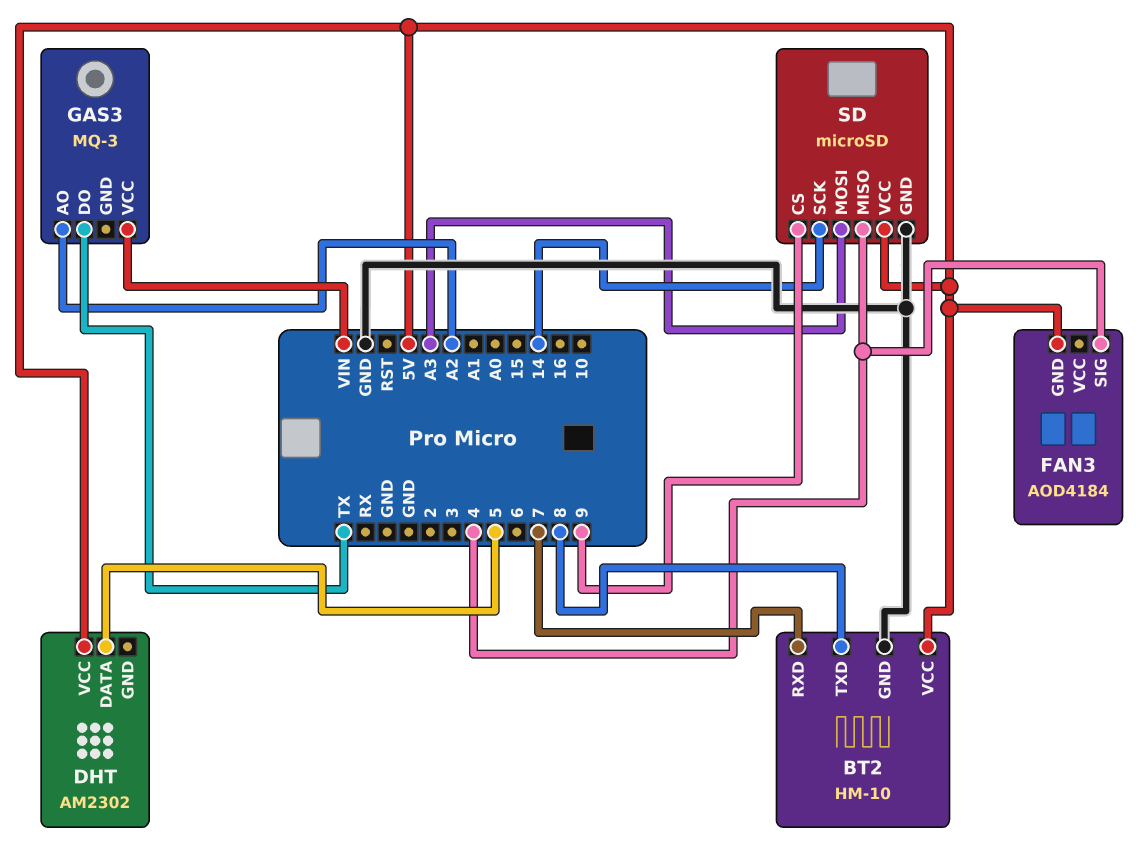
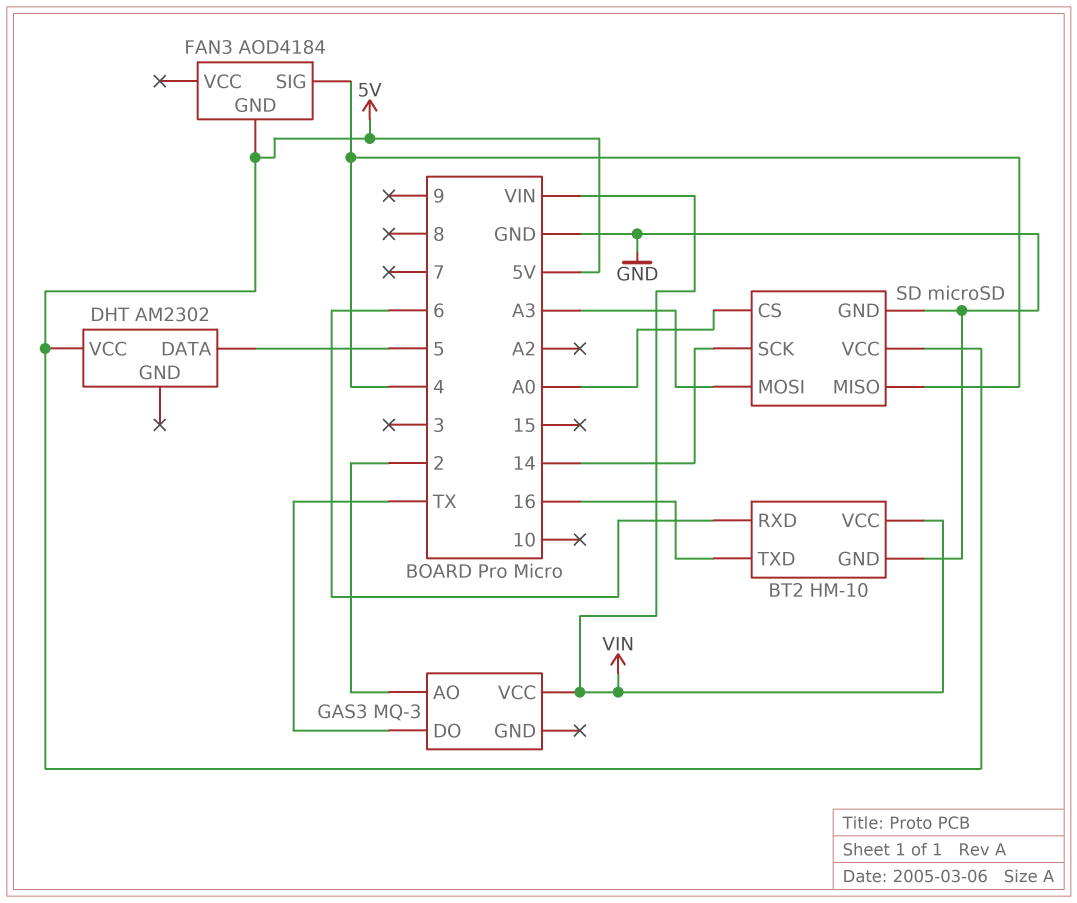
BT2 pin RXD: 7 -> 6
BT2 pin TXD: 8 -> 16
BT2 pin VCC: 5V -> VIN
GAS3 pin AO: A2 -> 2
SD pin CS: 9 -> A0

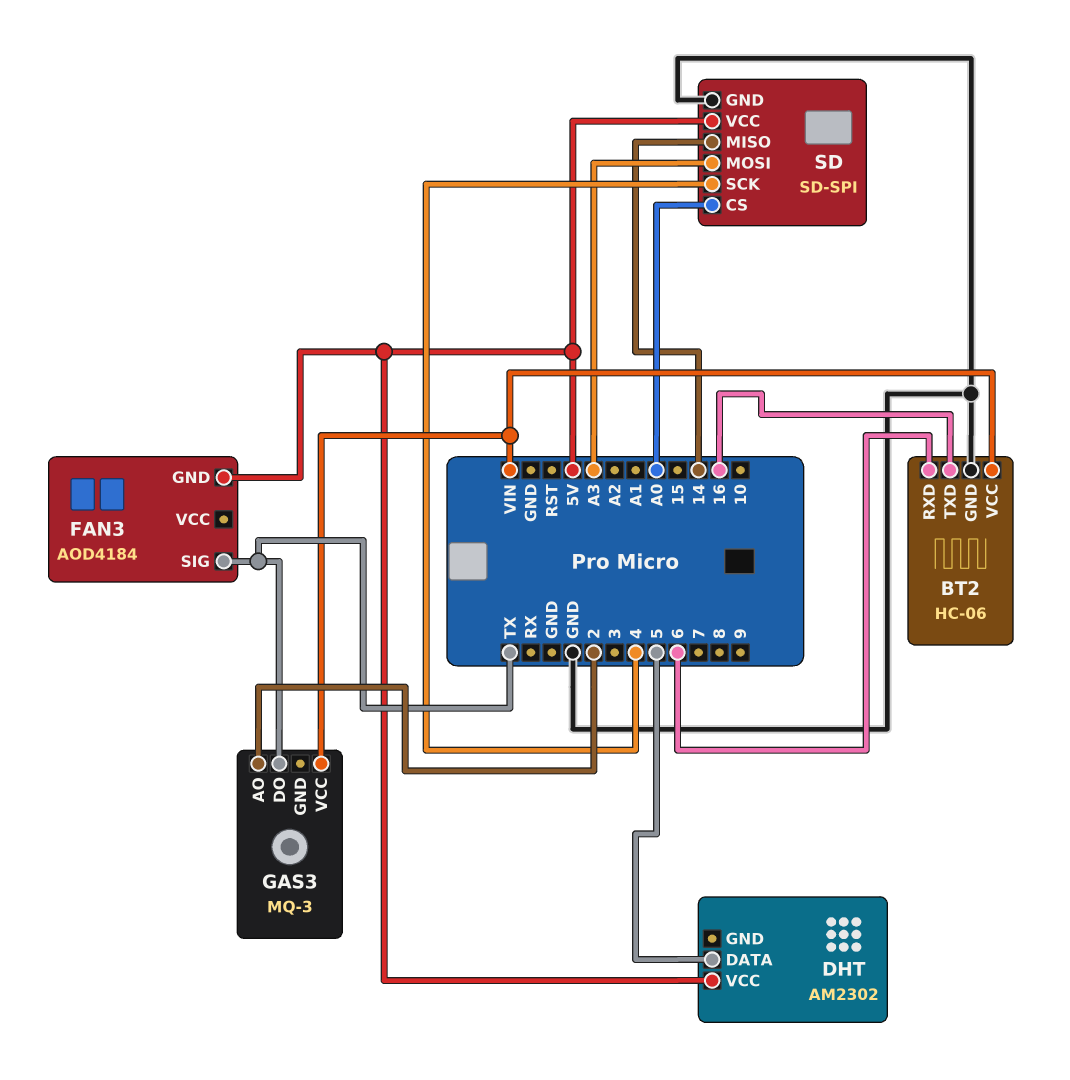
BT2: HM-10 -> HC-06
FAN3 pin SIG: 4 -> TX
SD: microSD -> SD-SPI
SD pin MISO: 4 -> 14
SD pin SCK: 14 -> 4

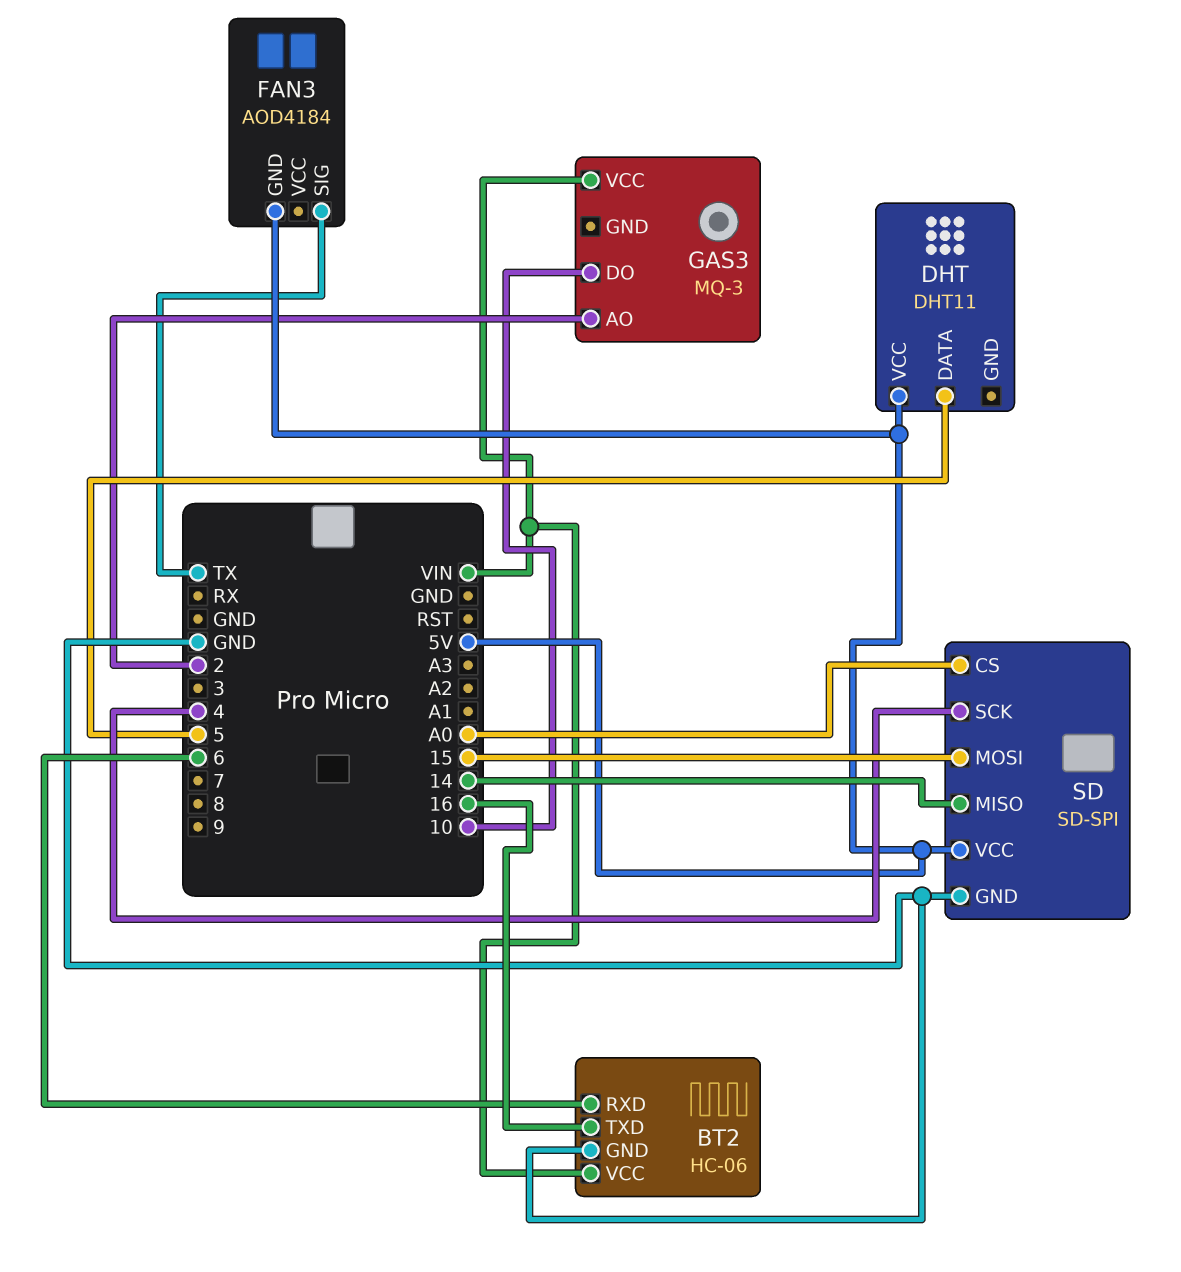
DHT: AM2302 -> DHT11
GAS3 pin DO: TX -> 10
SD pin MOSI: A3 -> 15

